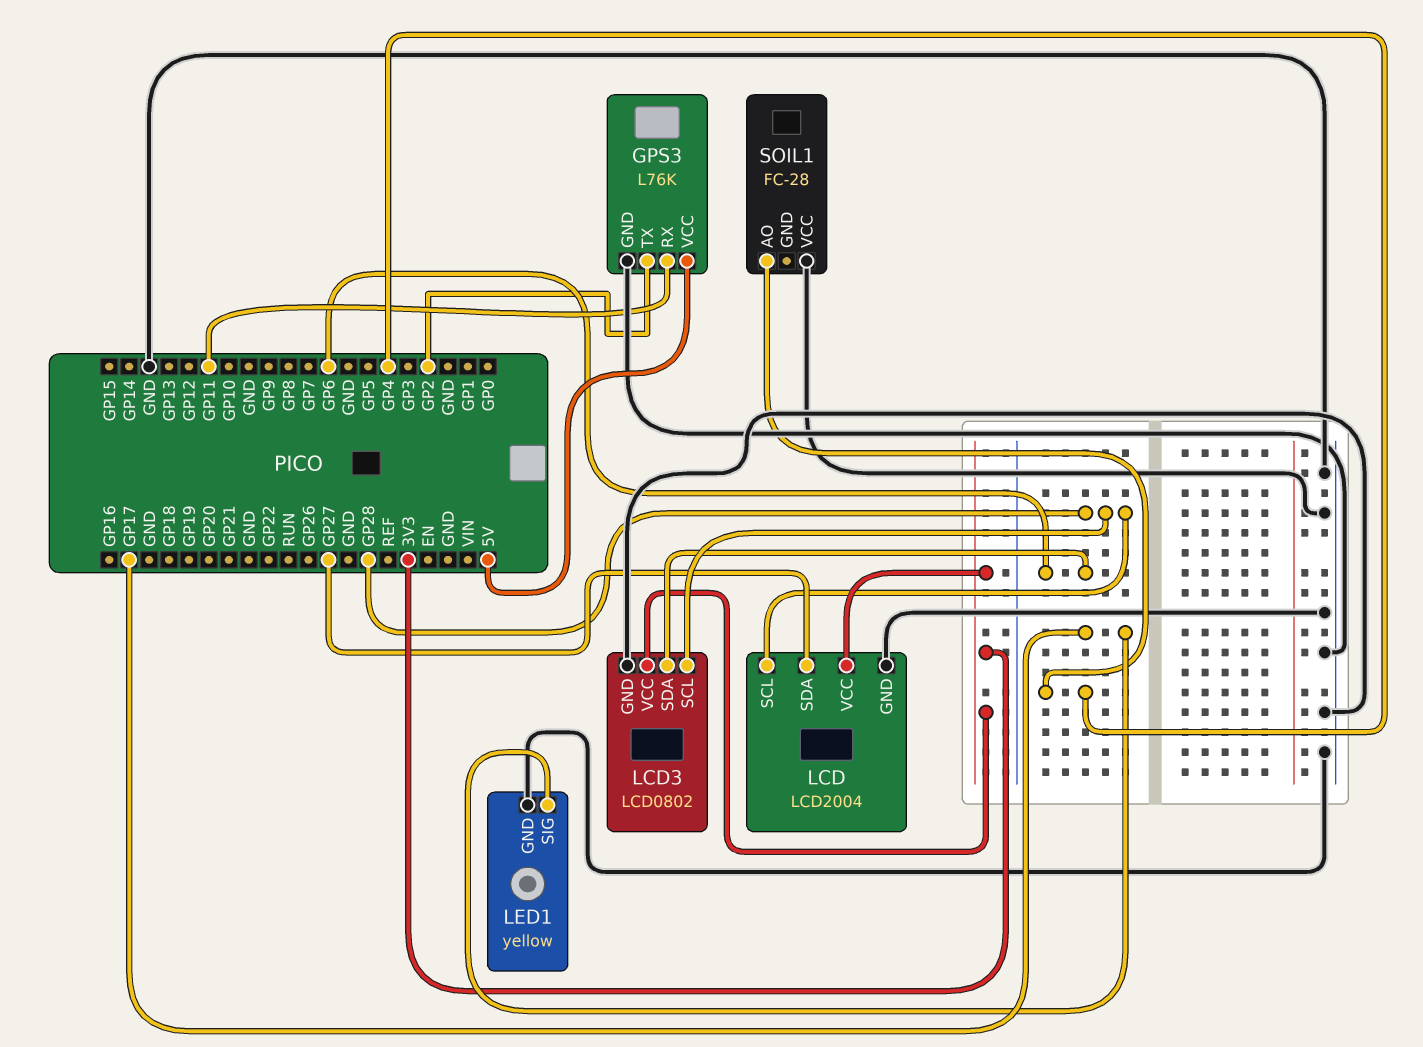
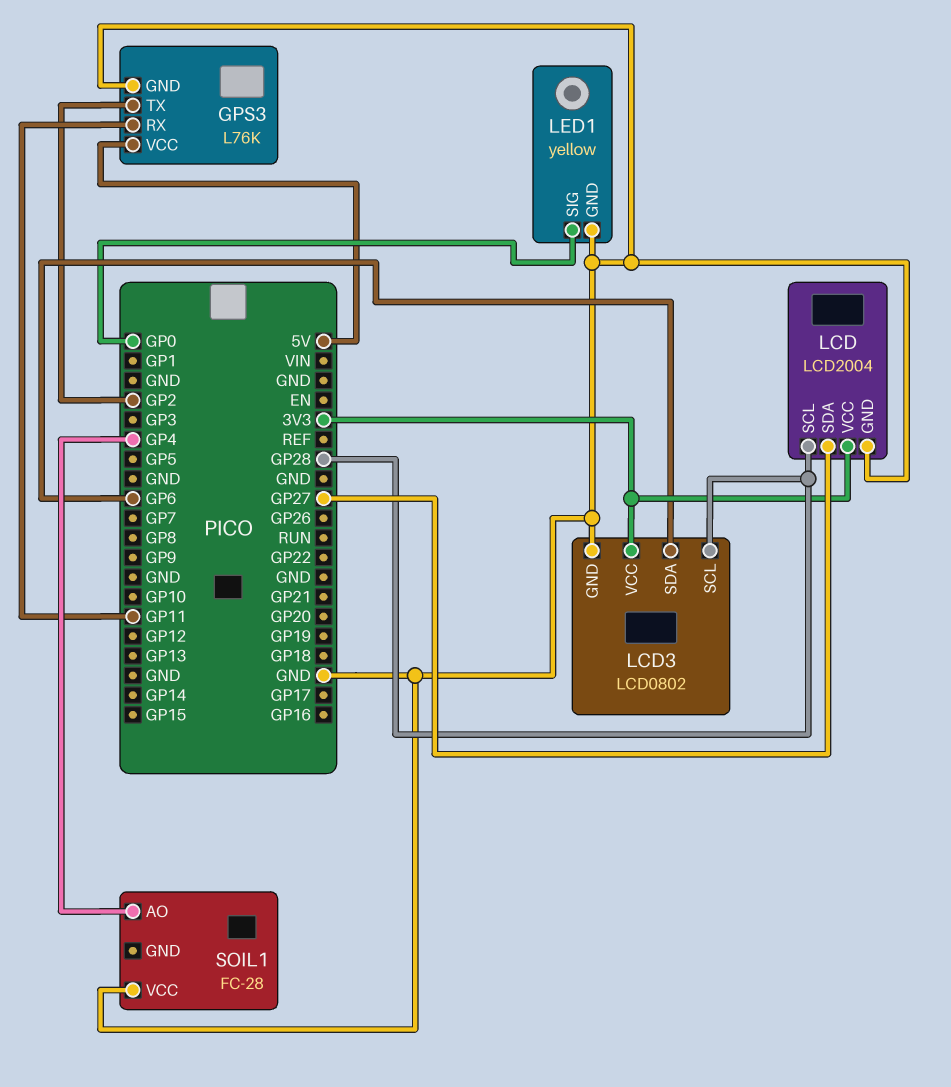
LED1 pin SIG: GP17 -> GP0

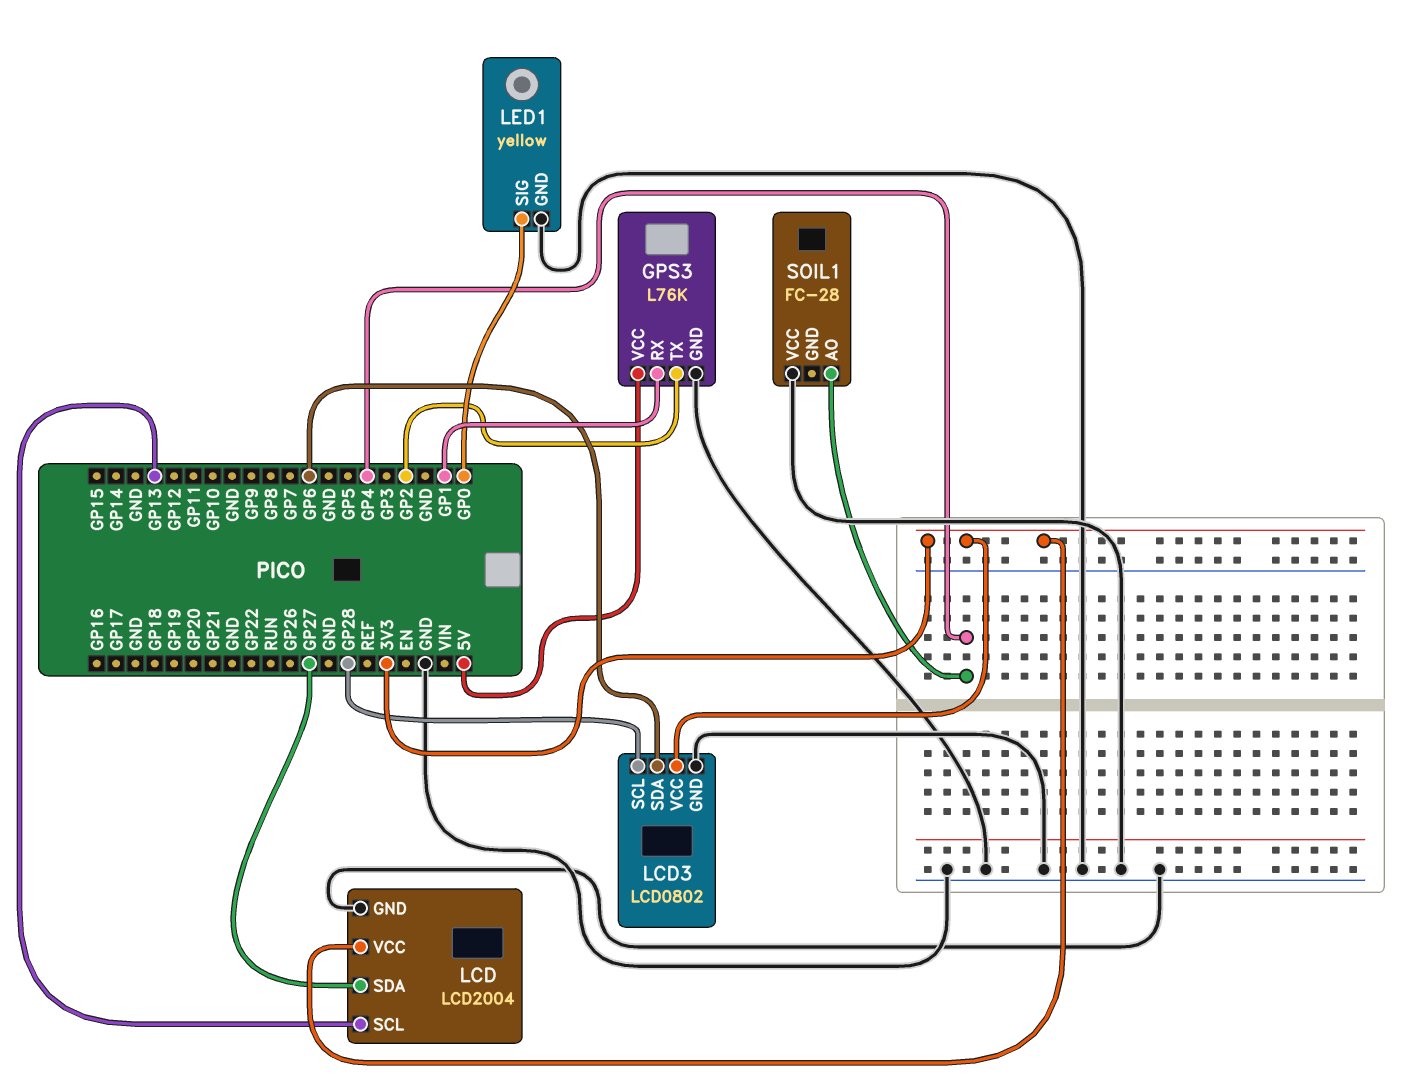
GPS3 pin RX: GP11 -> GP1
LCD pin SCL: GP28 -> GP13

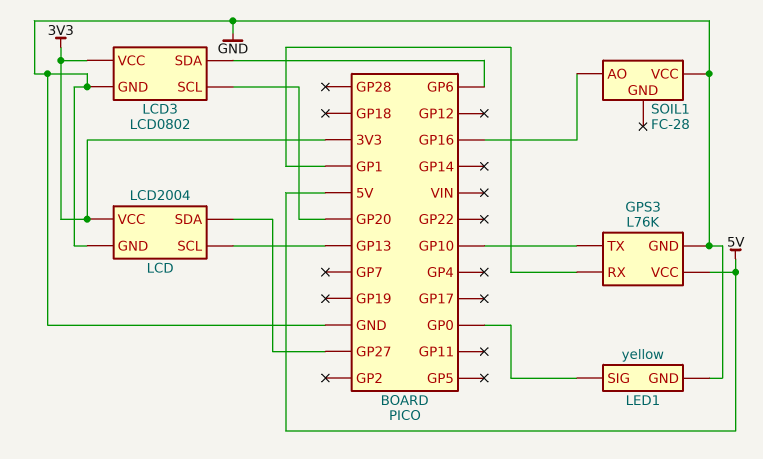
GPS3 pin TX: GP2 -> GP10
LCD3 pin SCL: GP28 -> GP20
SOIL1 pin AO: GP4 -> GP16

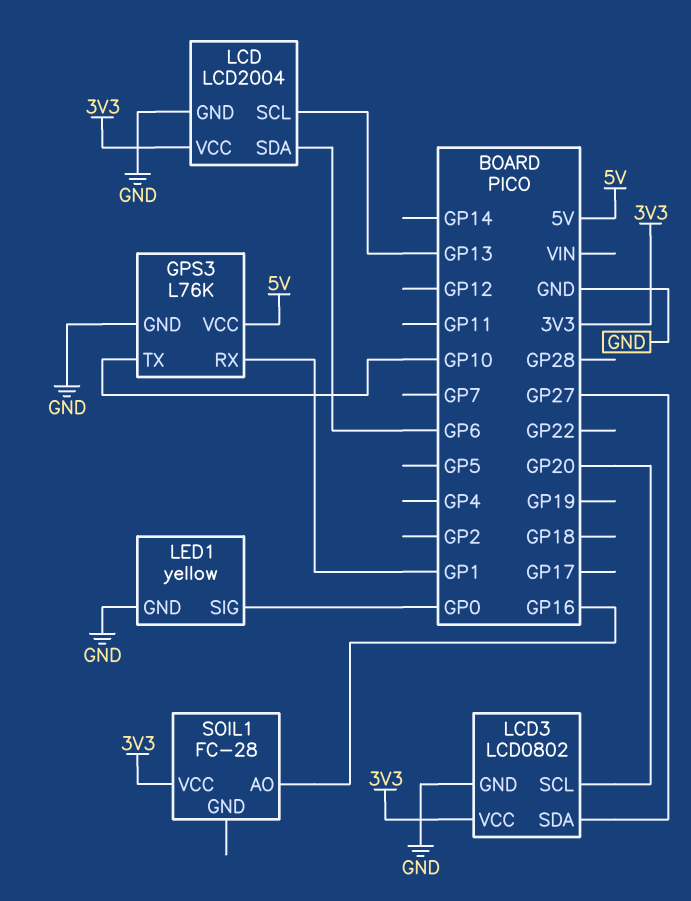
LCD pin SDA: GP27 -> GP6
LCD3 pin SDA: GP6 -> GP27
SOIL1 pin VCC: GND -> 3V3

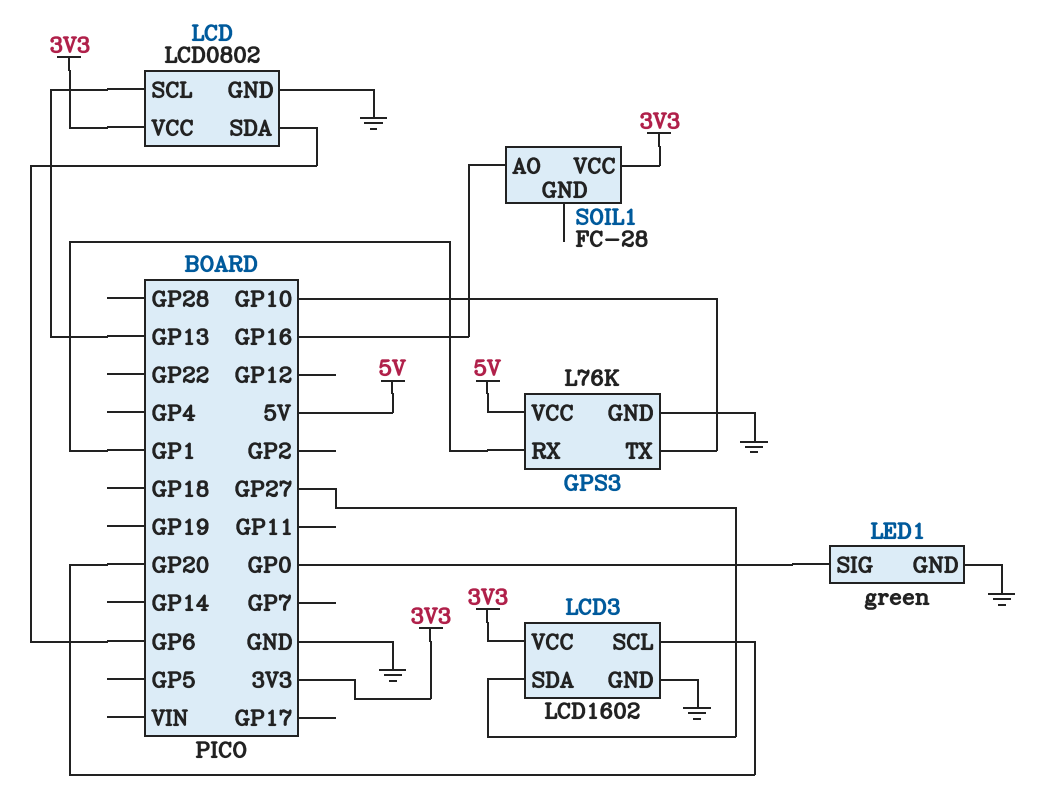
LCD: LCD2004 -> LCD0802
LCD3: LCD0802 -> LCD1602
LED1: yellow -> green

